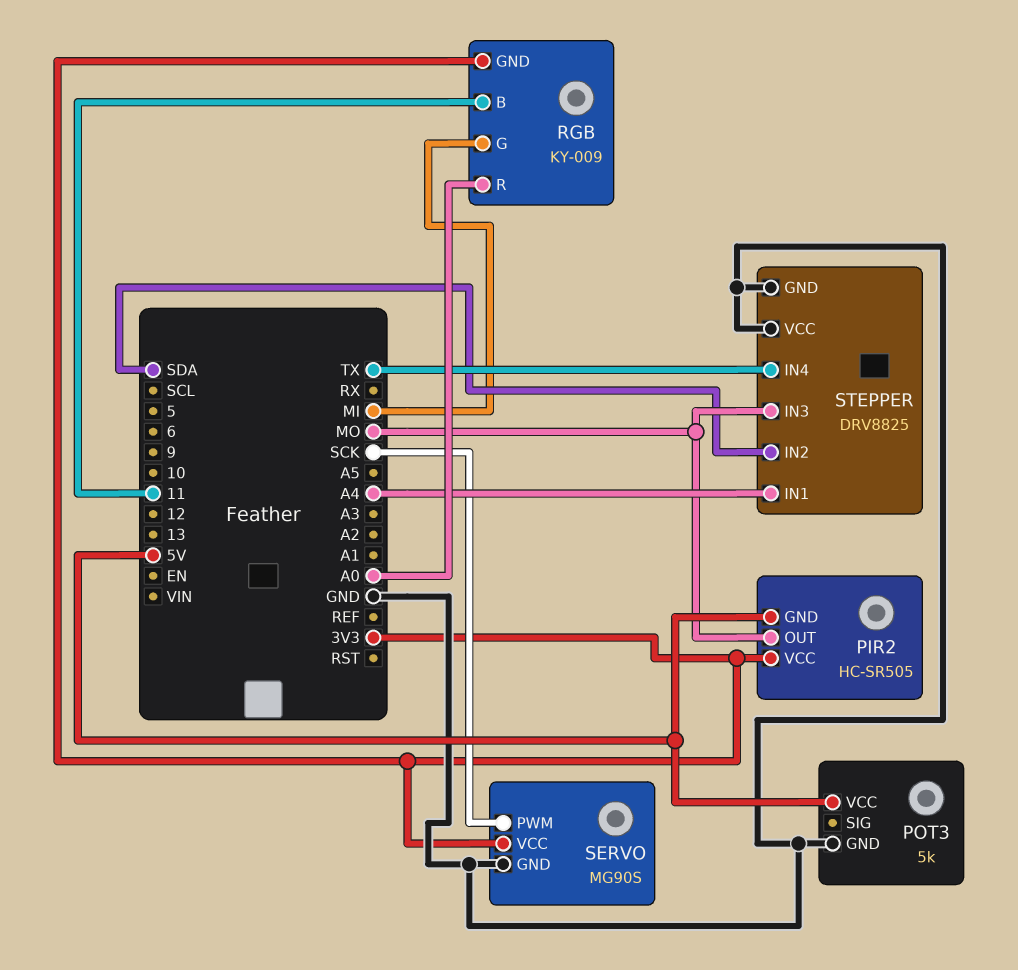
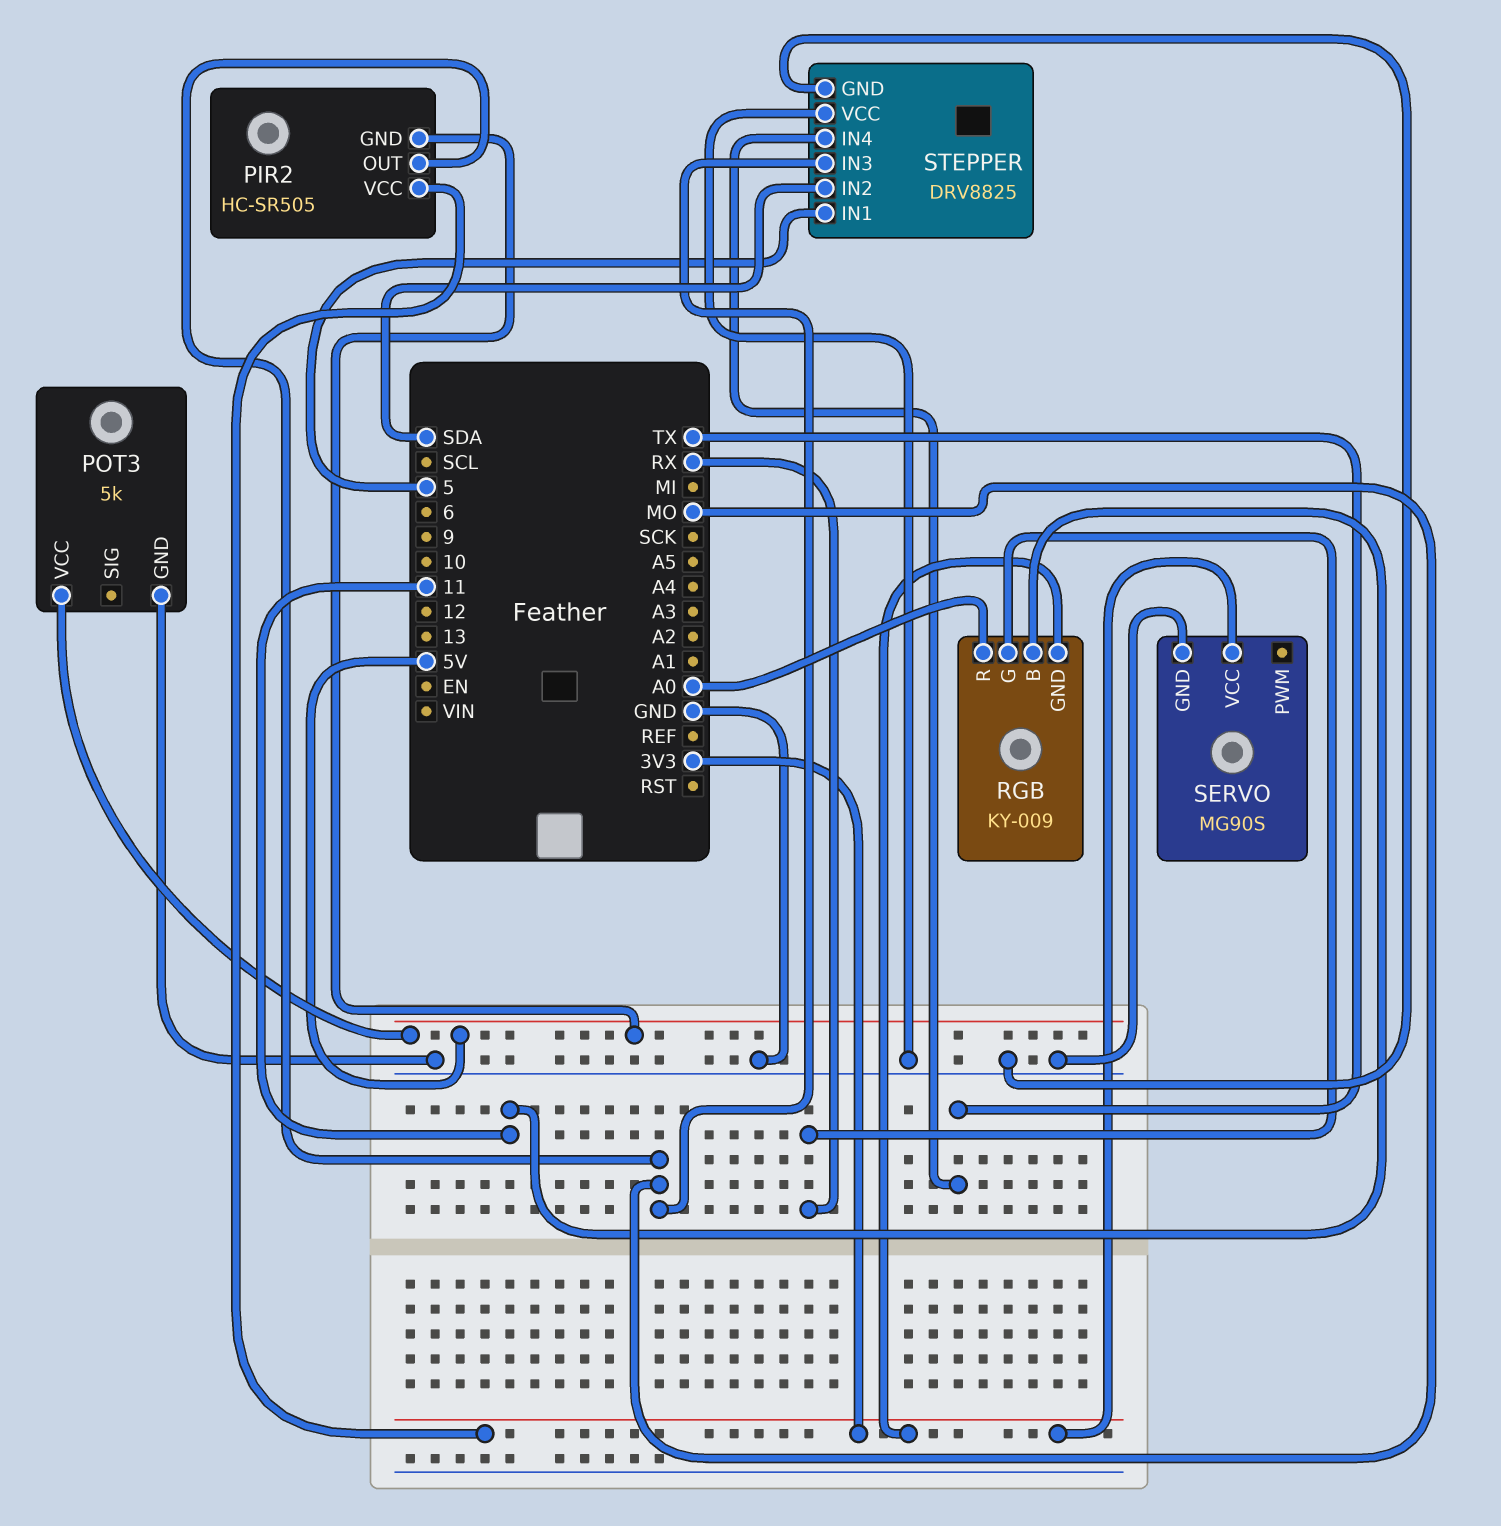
RGB pin G: MI -> RX
SERVO pin PWM: SCK -> none
STEPPER pin IN1: A4 -> 5

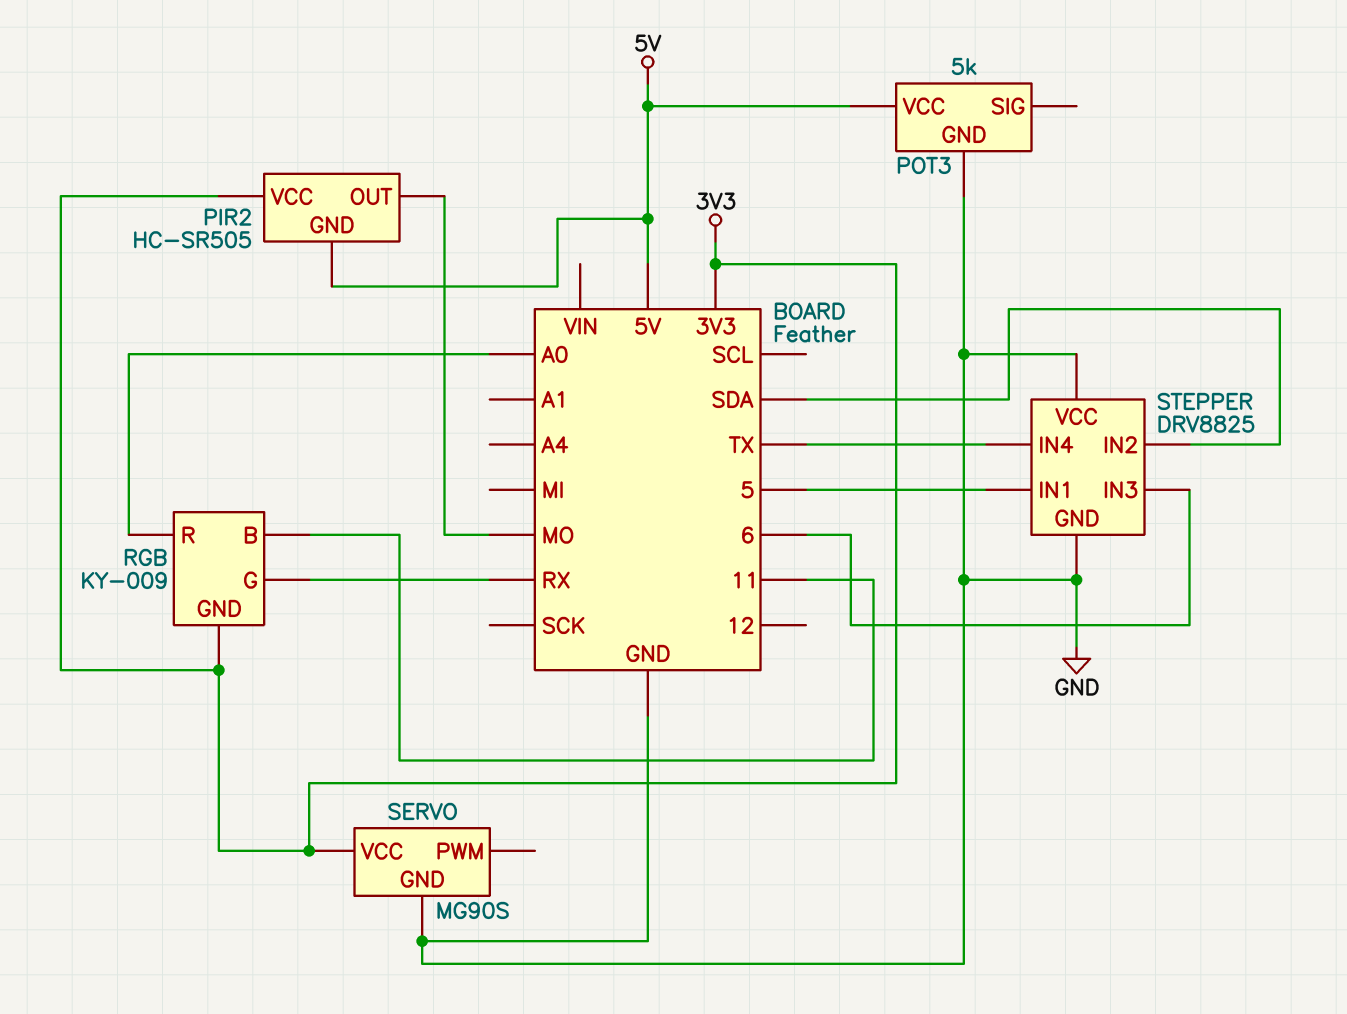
STEPPER pin IN3: MO -> 6

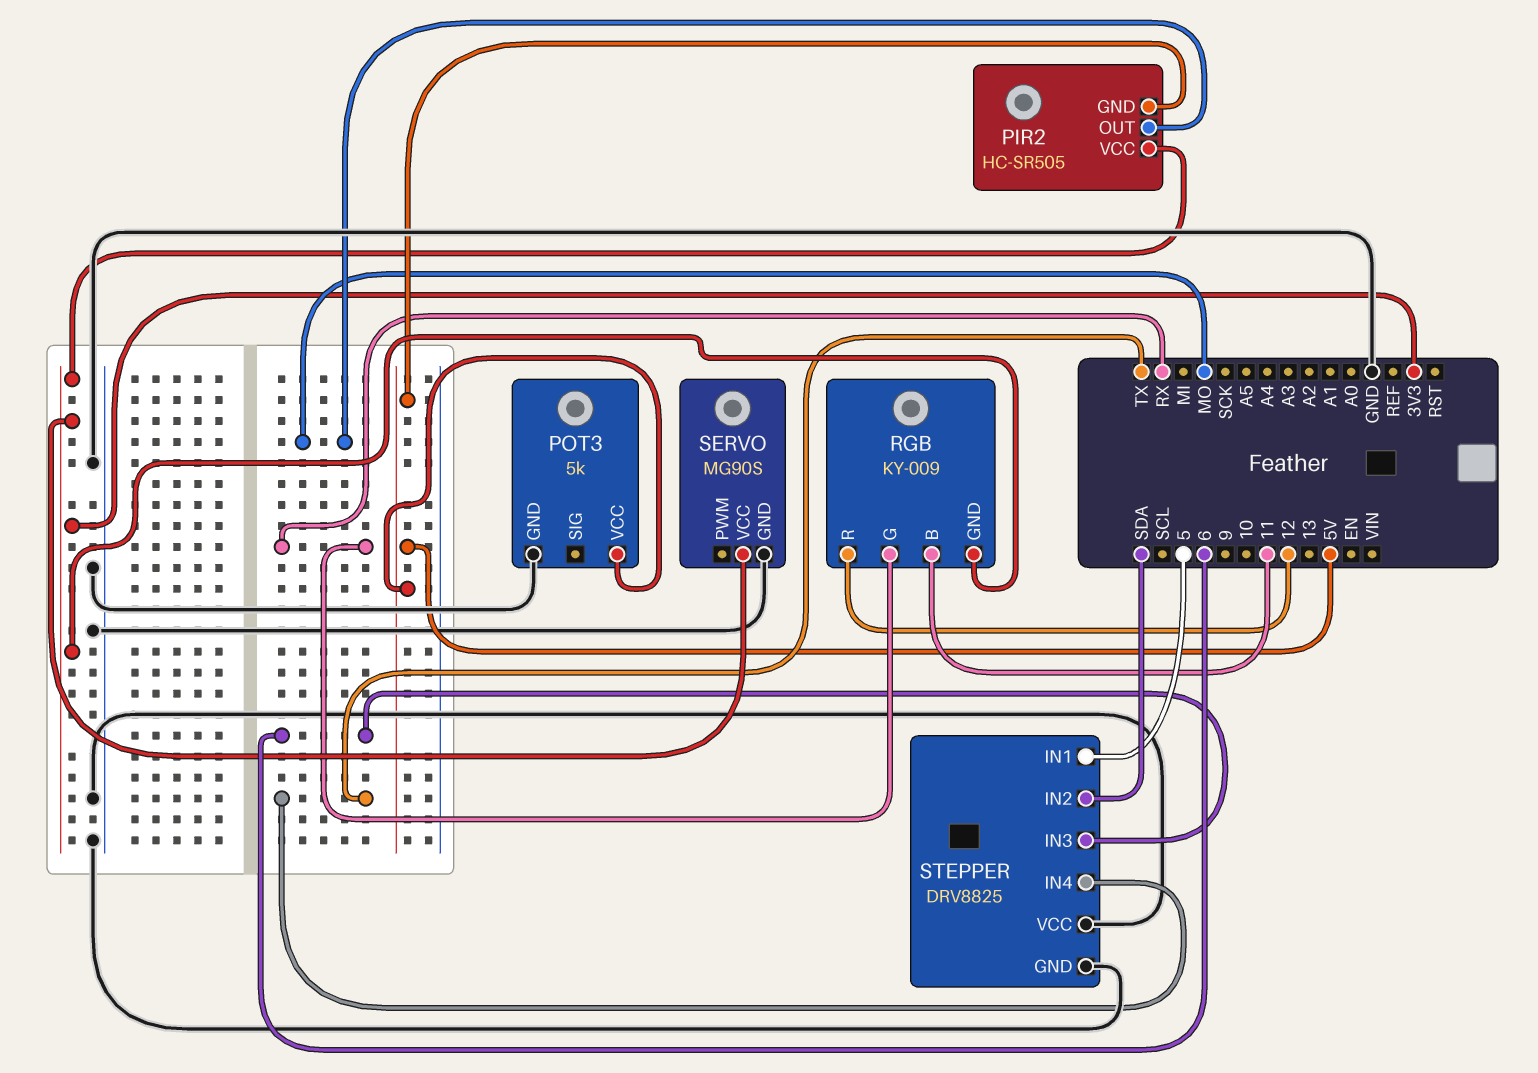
RGB pin R: A0 -> 12

